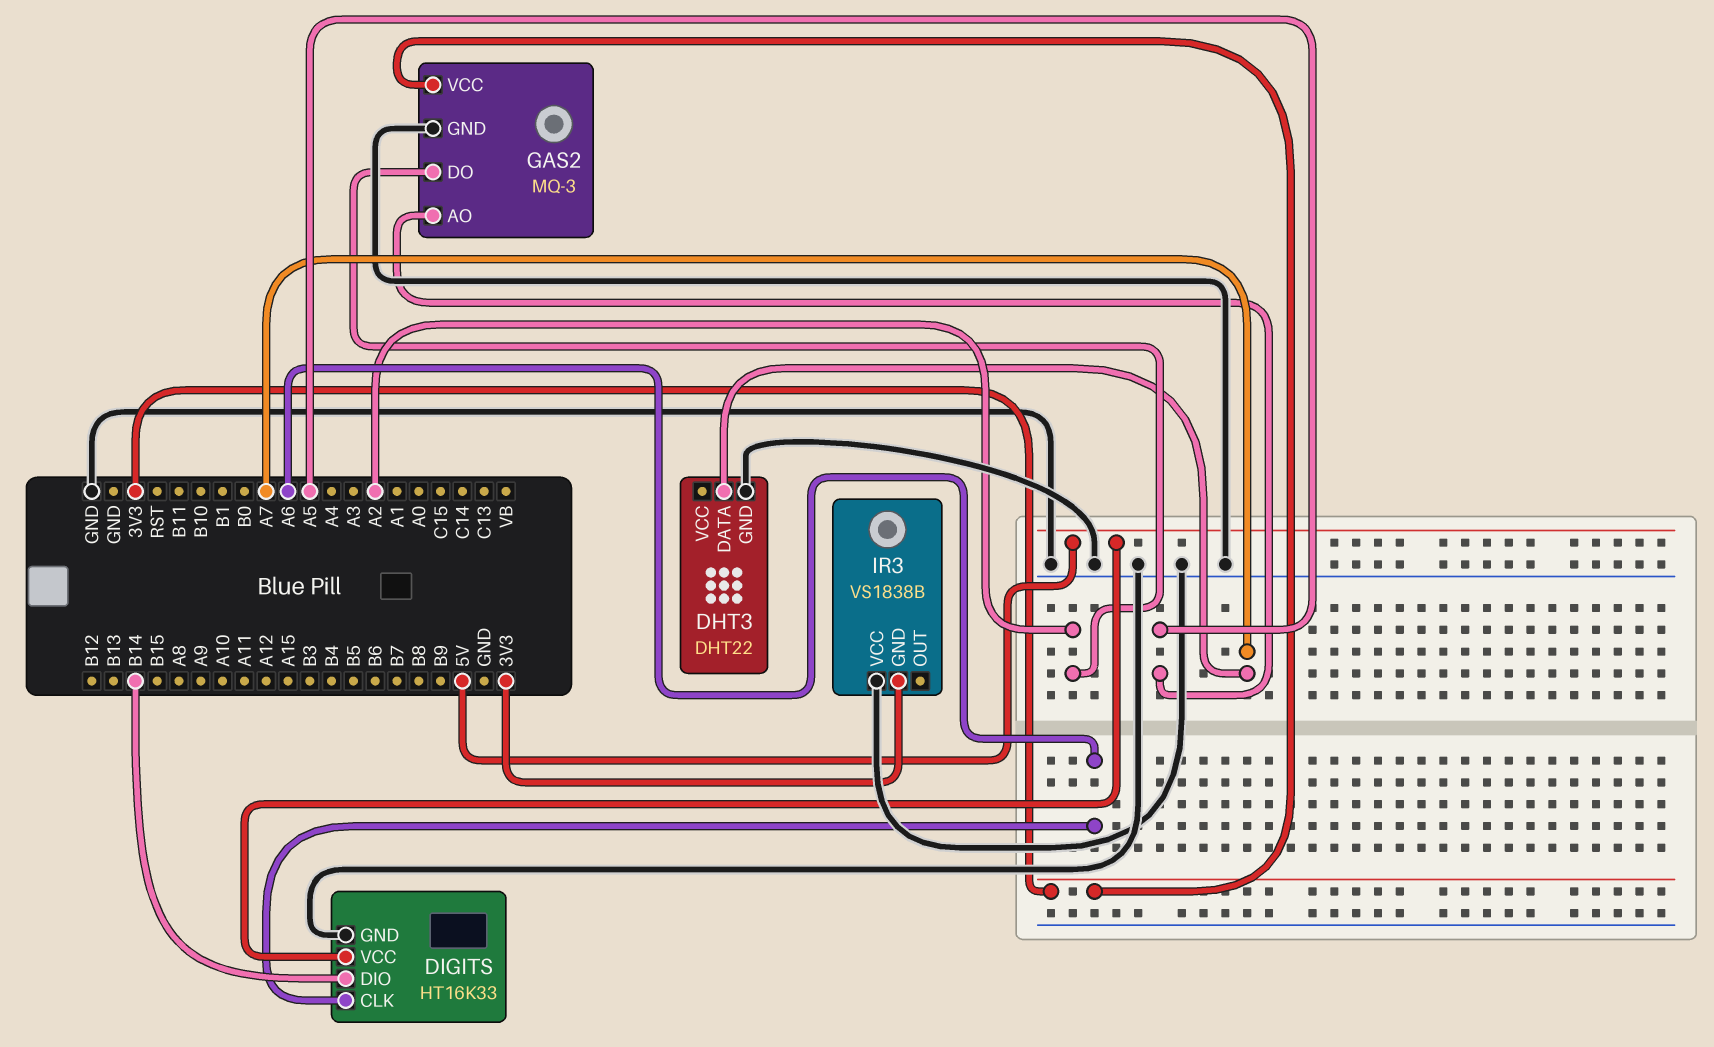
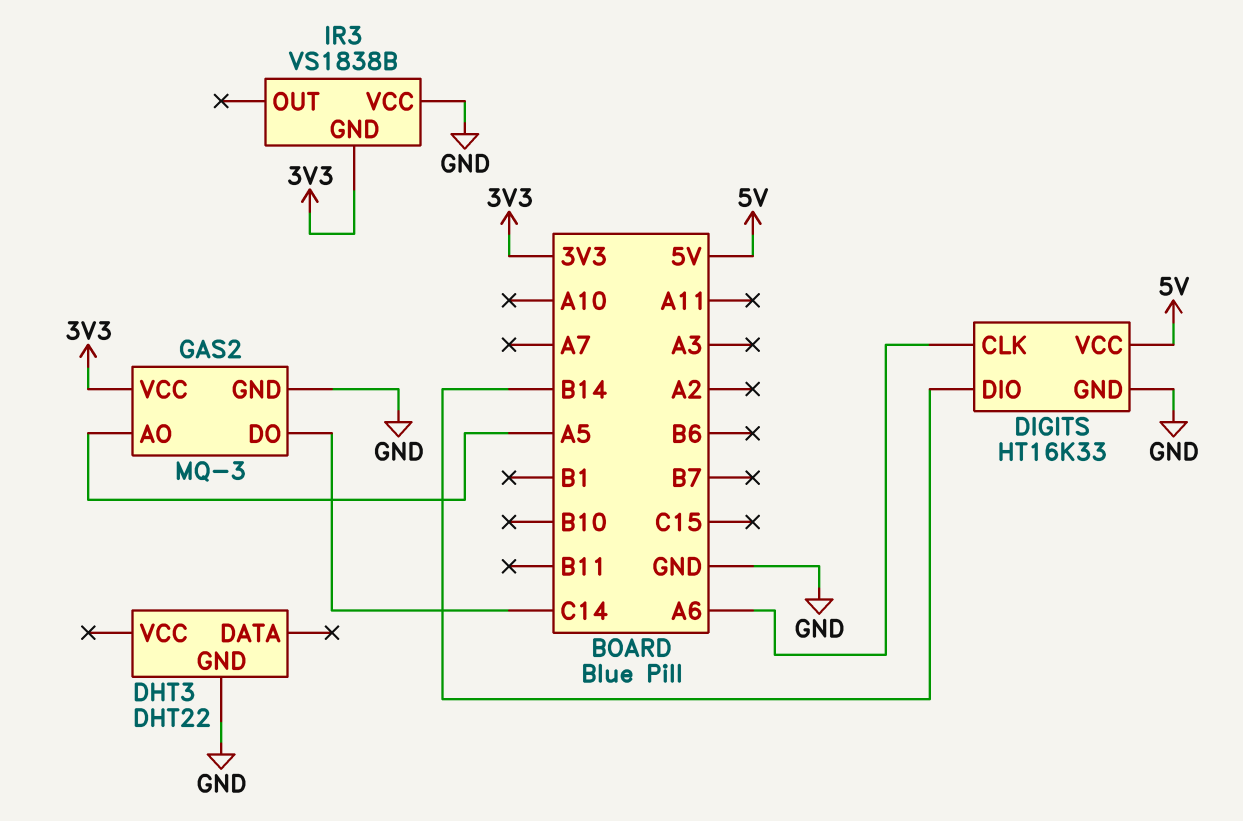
DHT3 pin DATA: A7 -> none
GAS2 pin DO: A2 -> C14

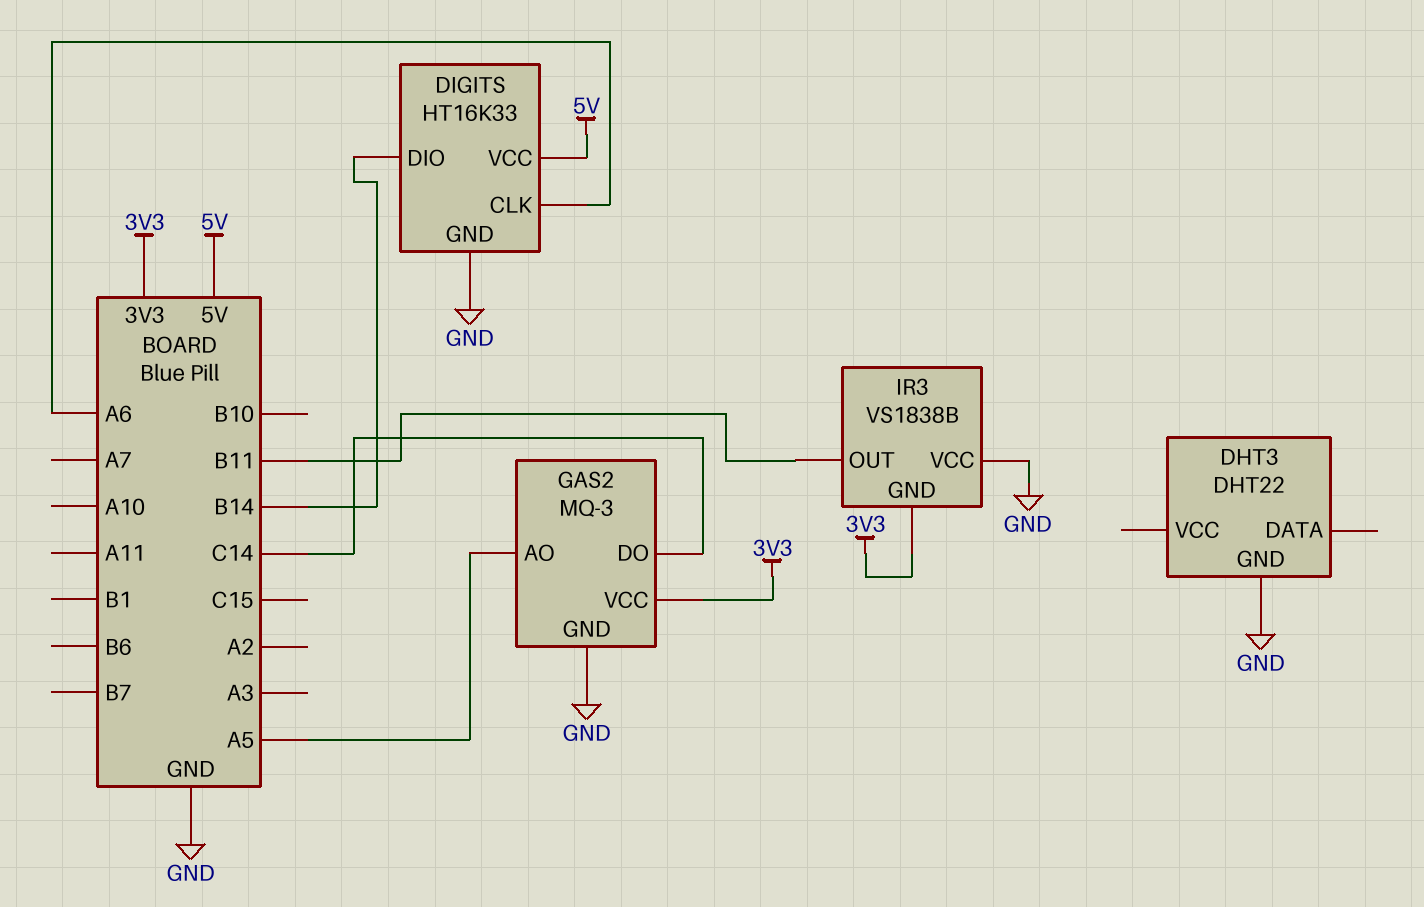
IR3 pin OUT: none -> B11

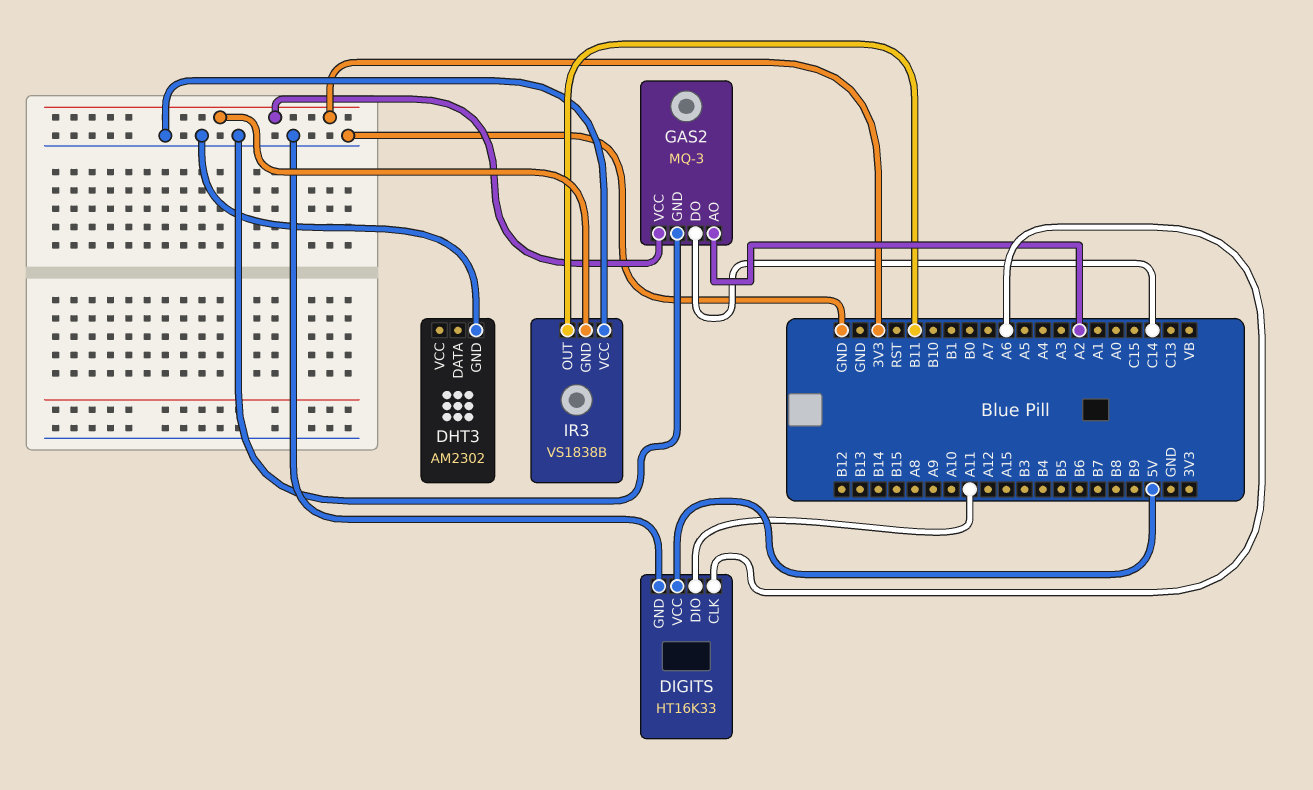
DHT3: DHT22 -> AM2302
DIGITS pin DIO: B14 -> A11
GAS2 pin AO: A5 -> A2

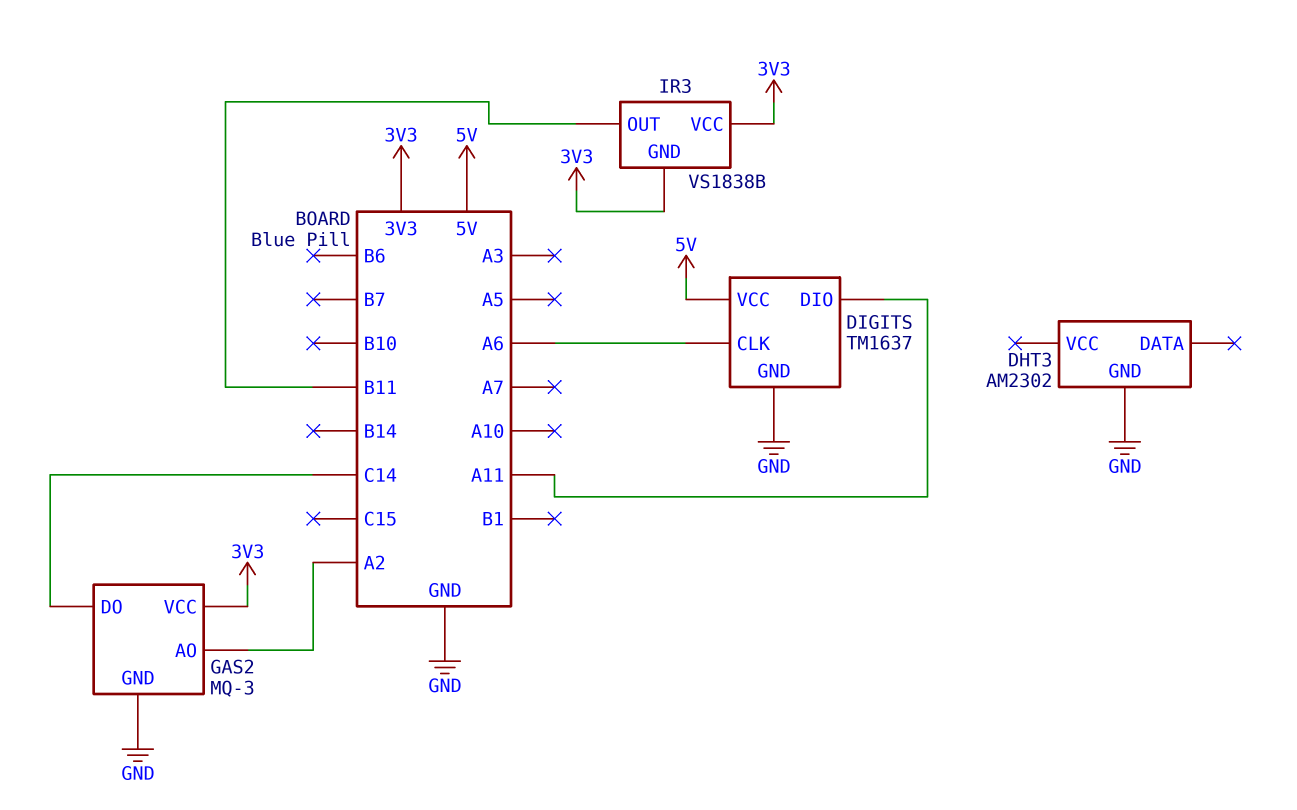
DIGITS: HT16K33 -> TM1637
IR3 pin VCC: GND -> 3V3

